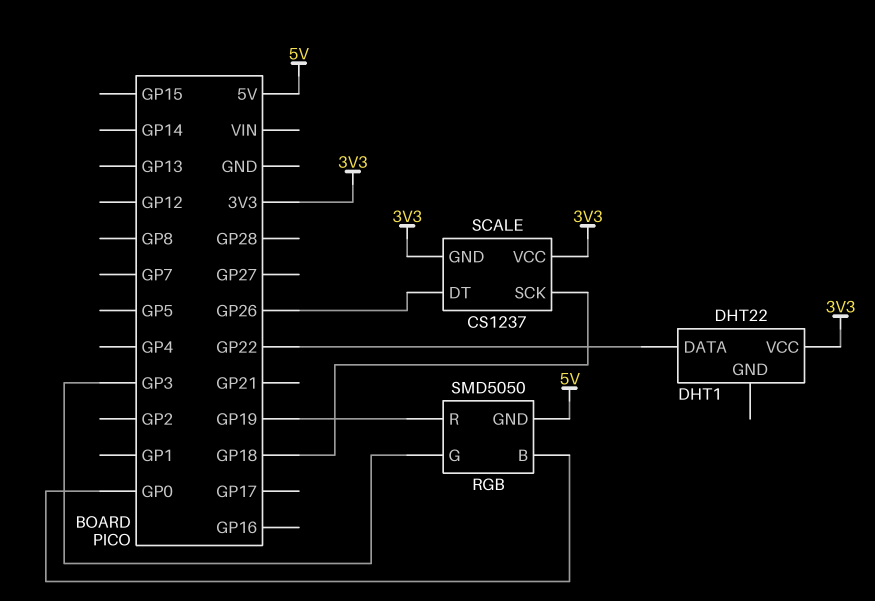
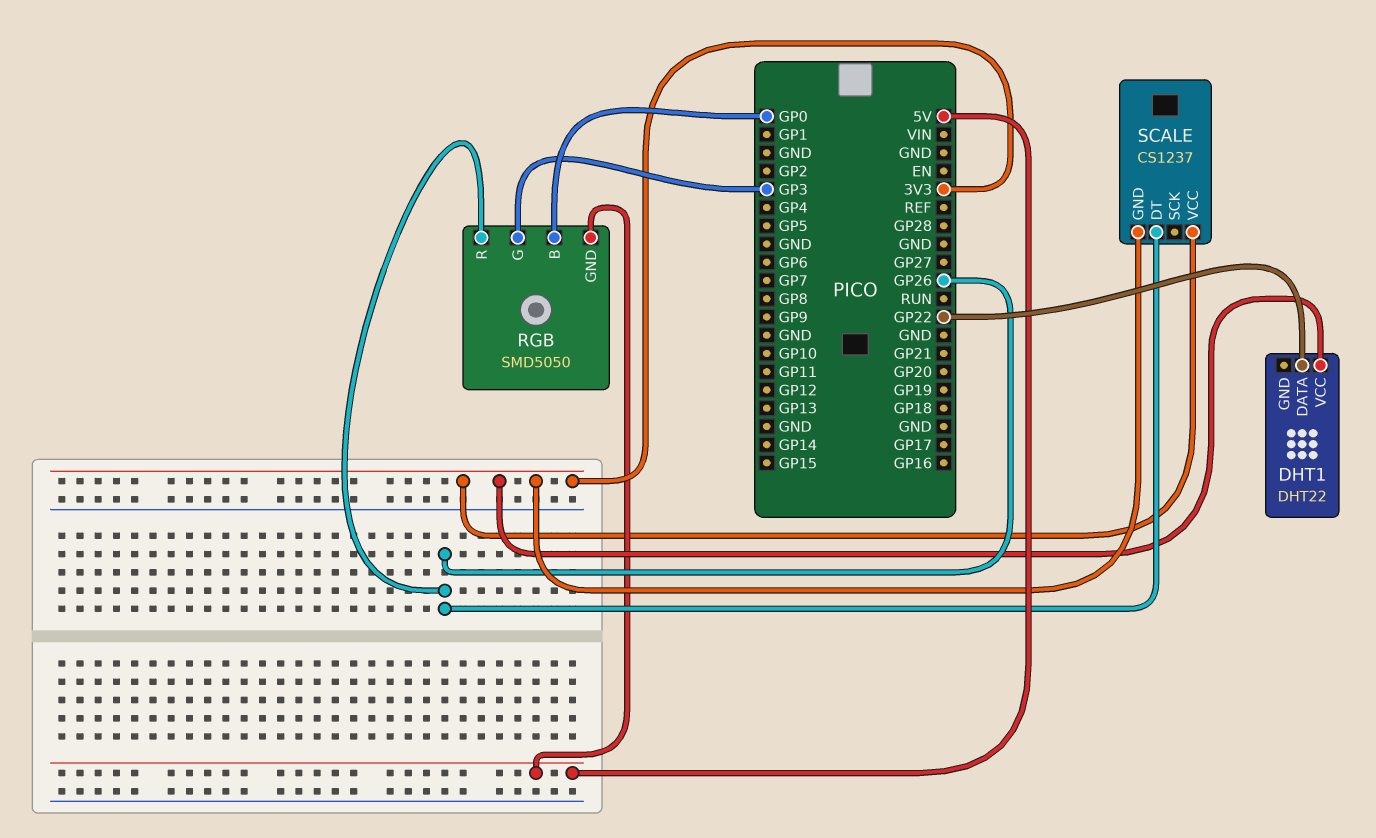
RGB pin R: GP19 -> GP26
SCALE pin SCK: GP18 -> none

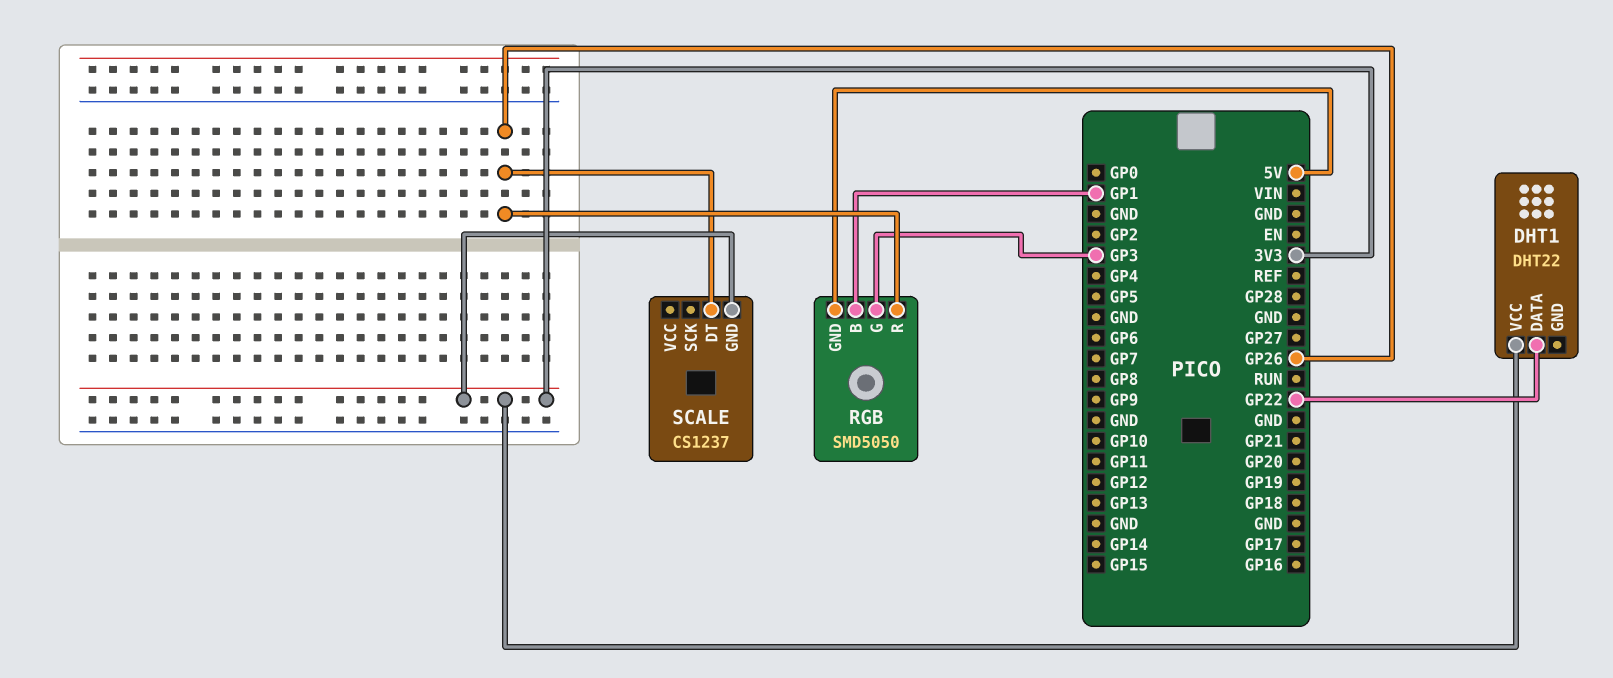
RGB pin B: GP0 -> GP1
SCALE pin VCC: 3V3 -> none

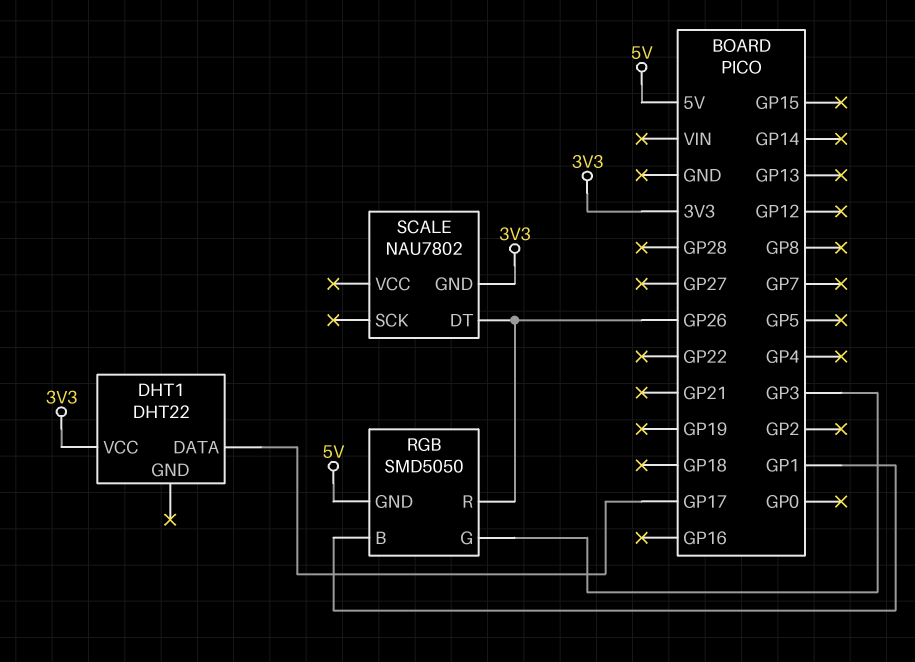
DHT1 pin DATA: GP22 -> GP17
SCALE: CS1237 -> NAU7802

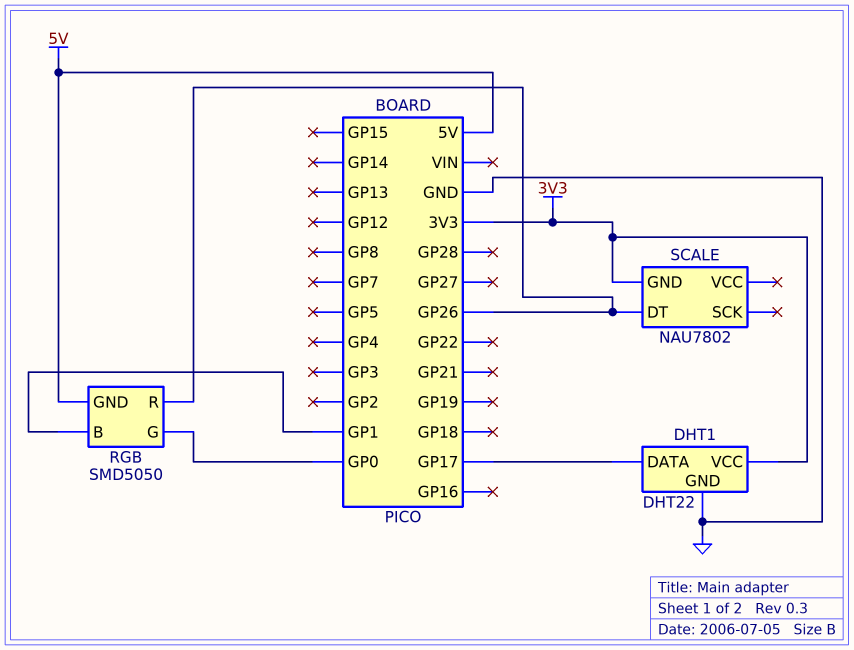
DHT1 pin GND: none -> GND
RGB pin G: GP3 -> GP0

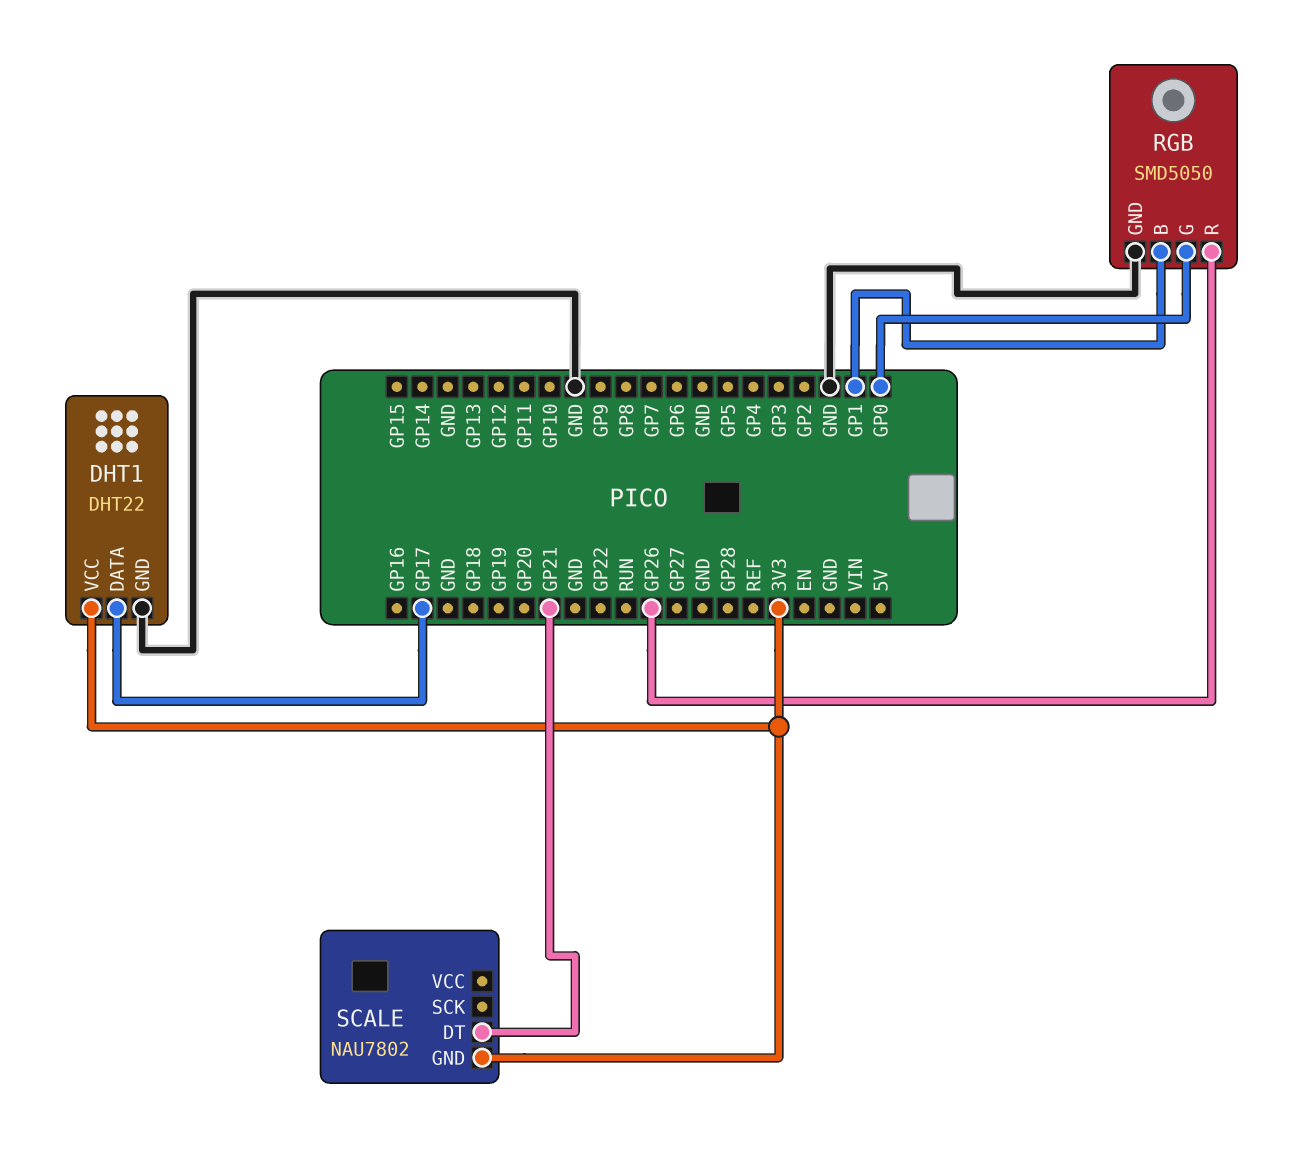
RGB pin GND: 5V -> GND
SCALE pin DT: GP26 -> GP21

